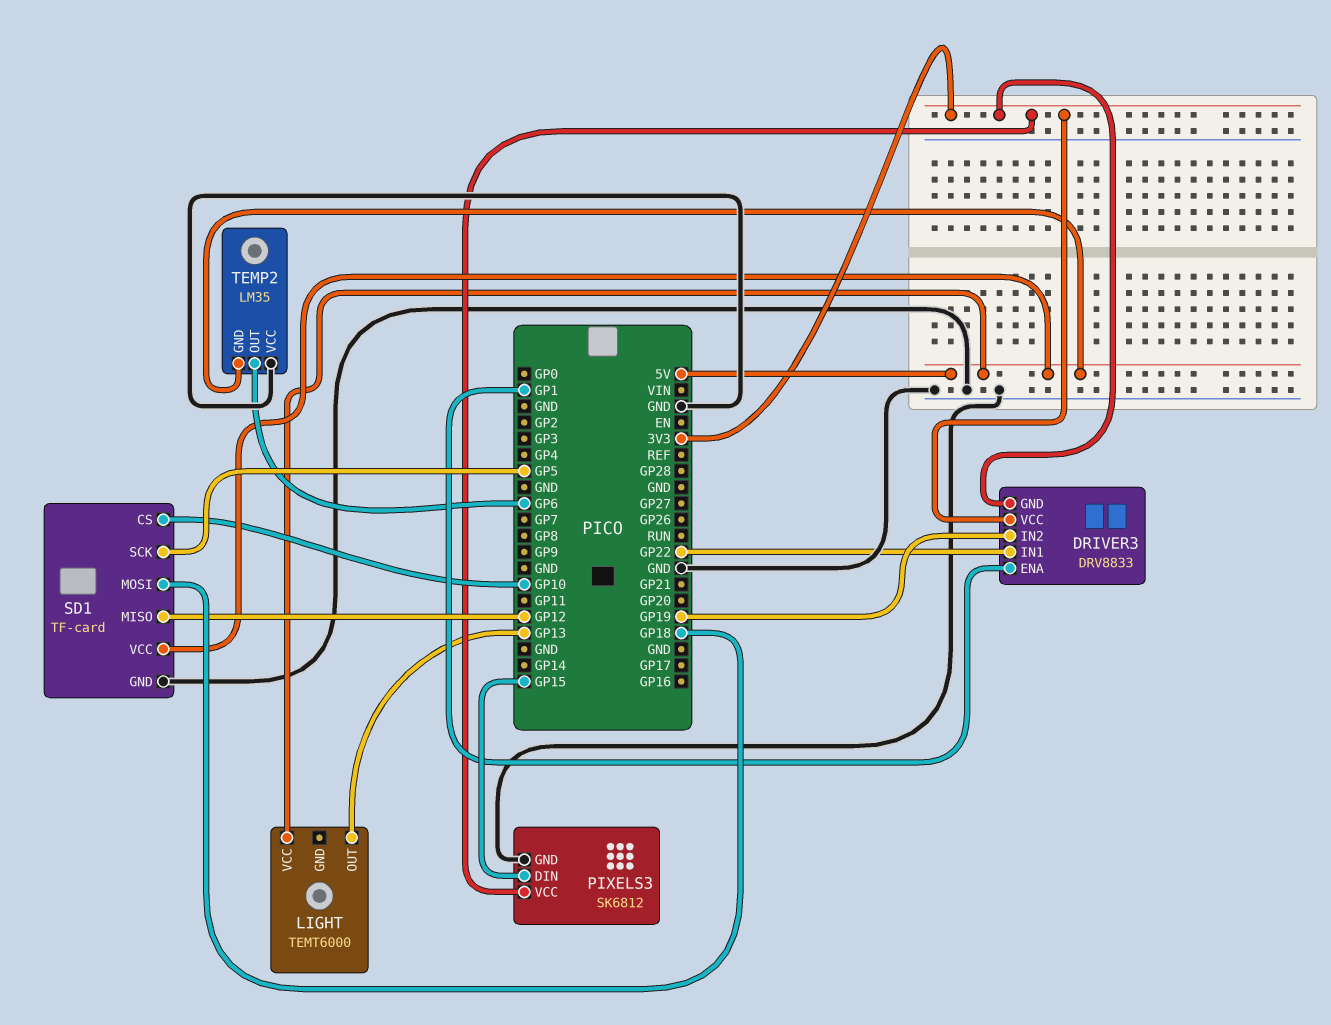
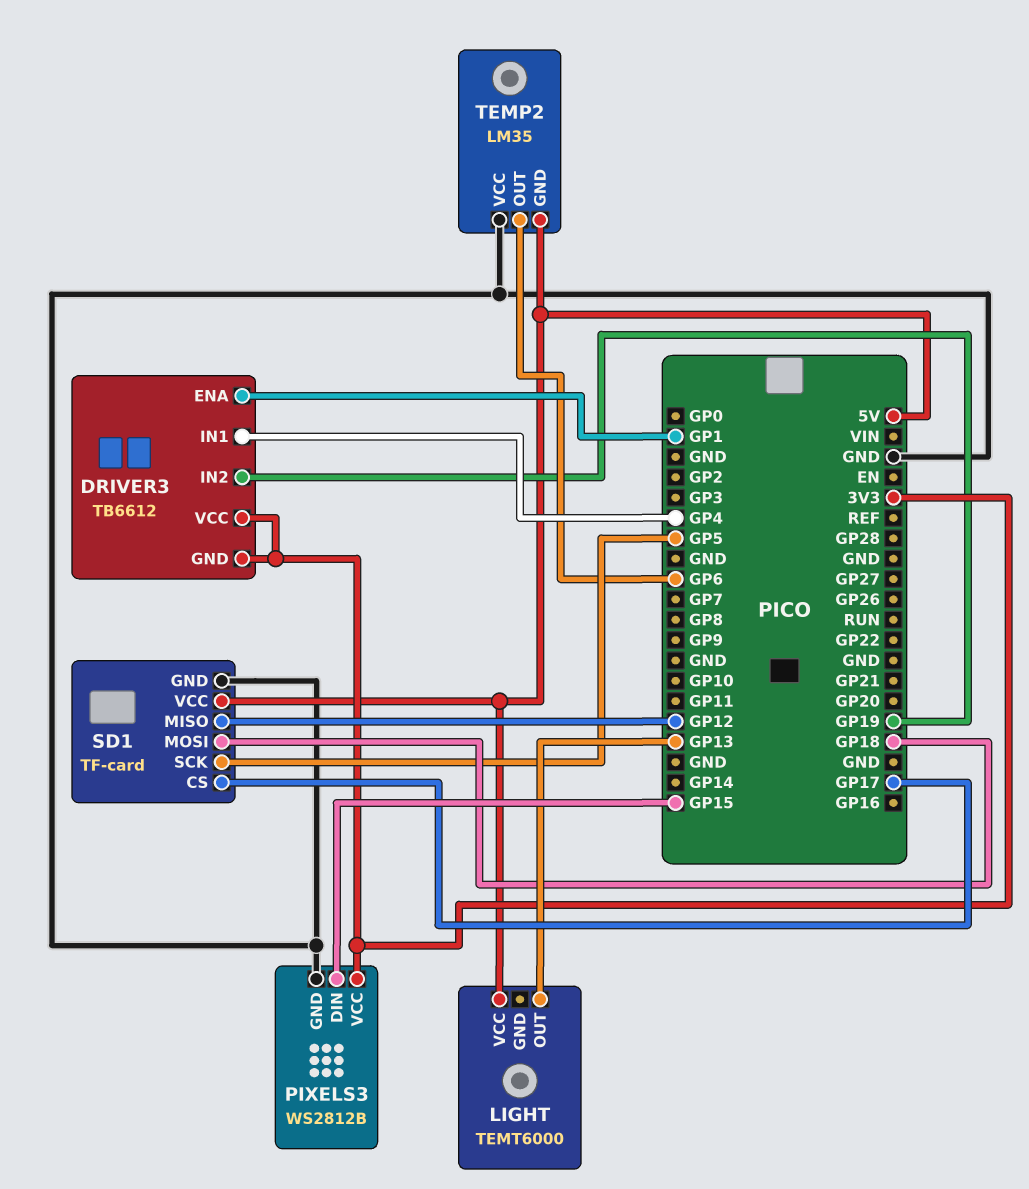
DRIVER3: DRV8833 -> TB6612
DRIVER3 pin IN1: GP22 -> GP4
PIXELS3: SK6812 -> WS2812B
SD1 pin CS: GP10 -> GP17

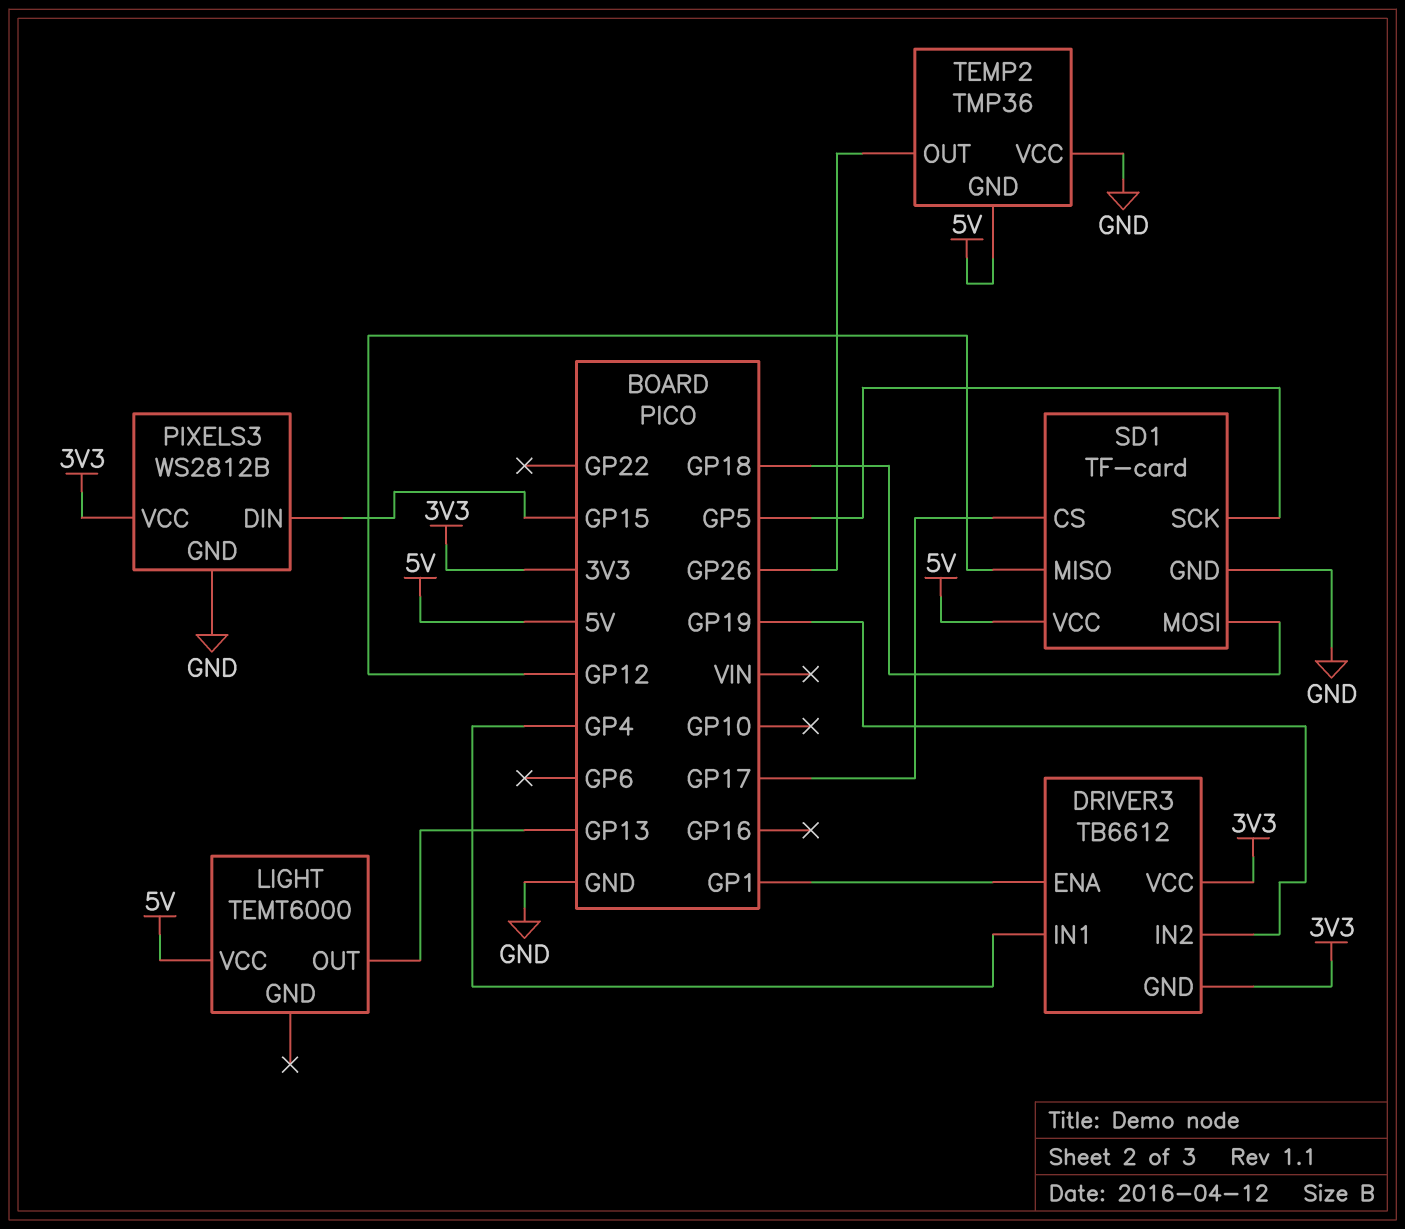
TEMP2: LM35 -> TMP36
TEMP2 pin OUT: GP6 -> GP26

